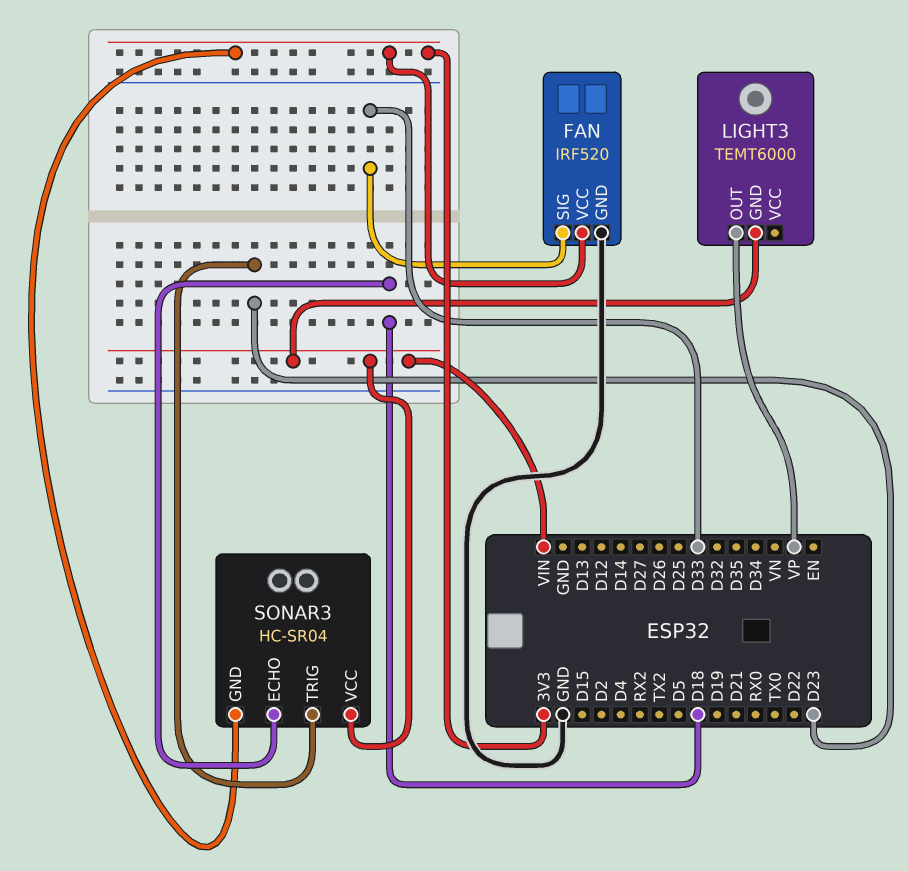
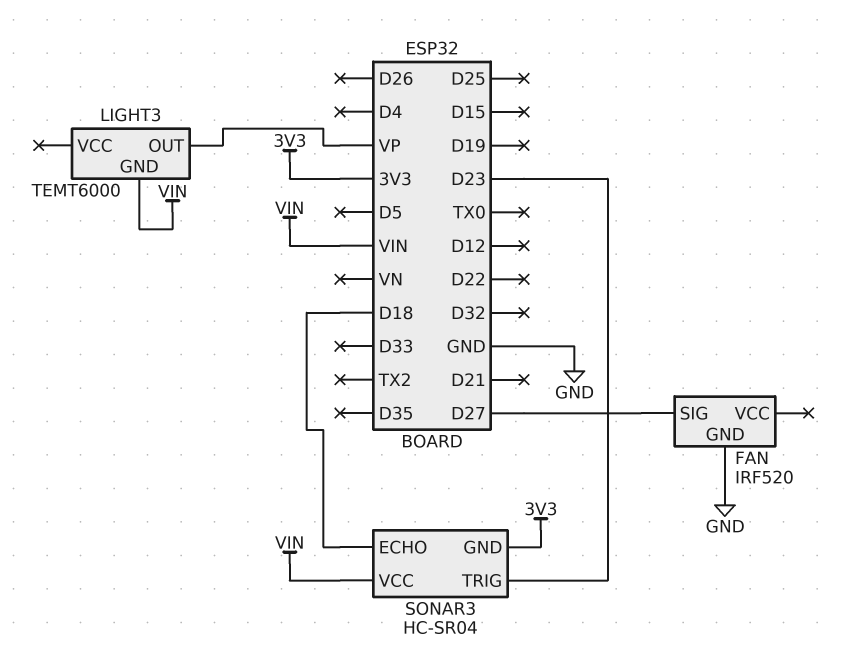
FAN pin SIG: D33 -> D27
FAN pin VCC: 3V3 -> none

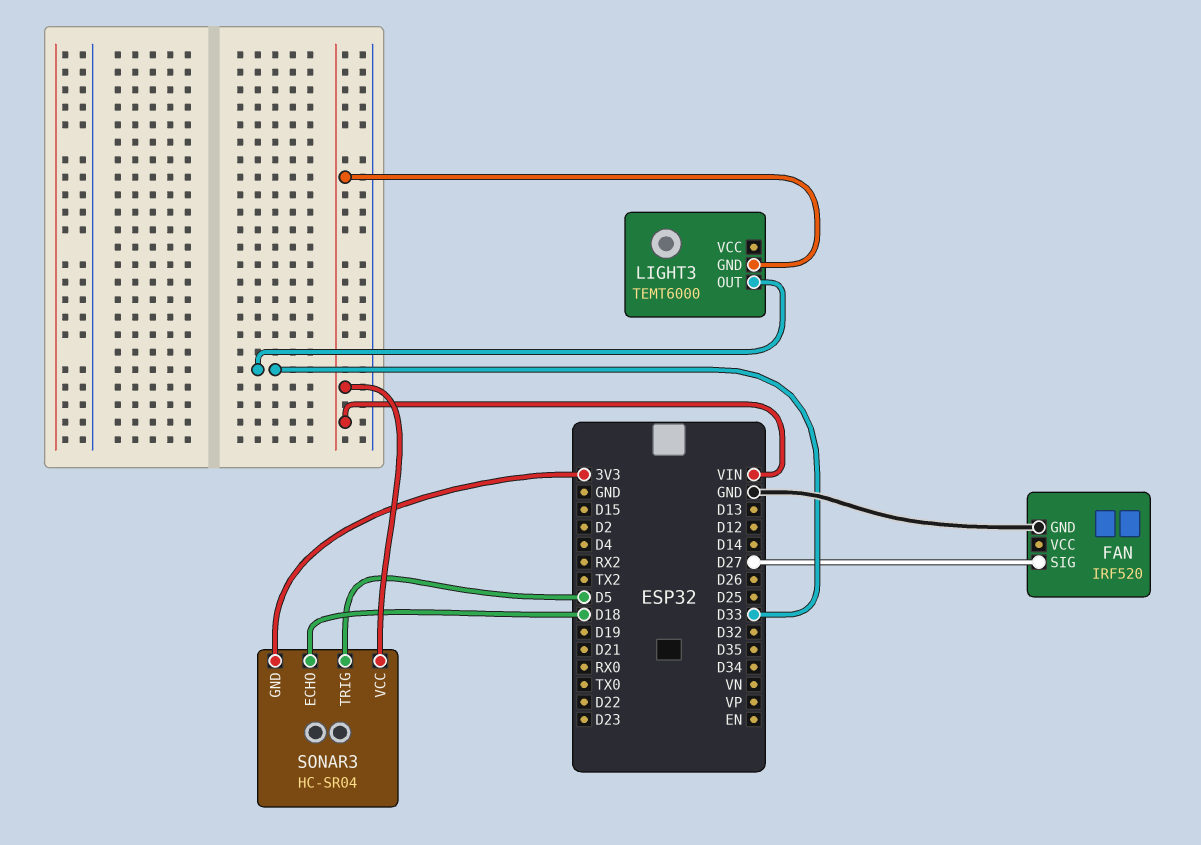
LIGHT3 pin OUT: VP -> D33
SONAR3 pin TRIG: D23 -> D5

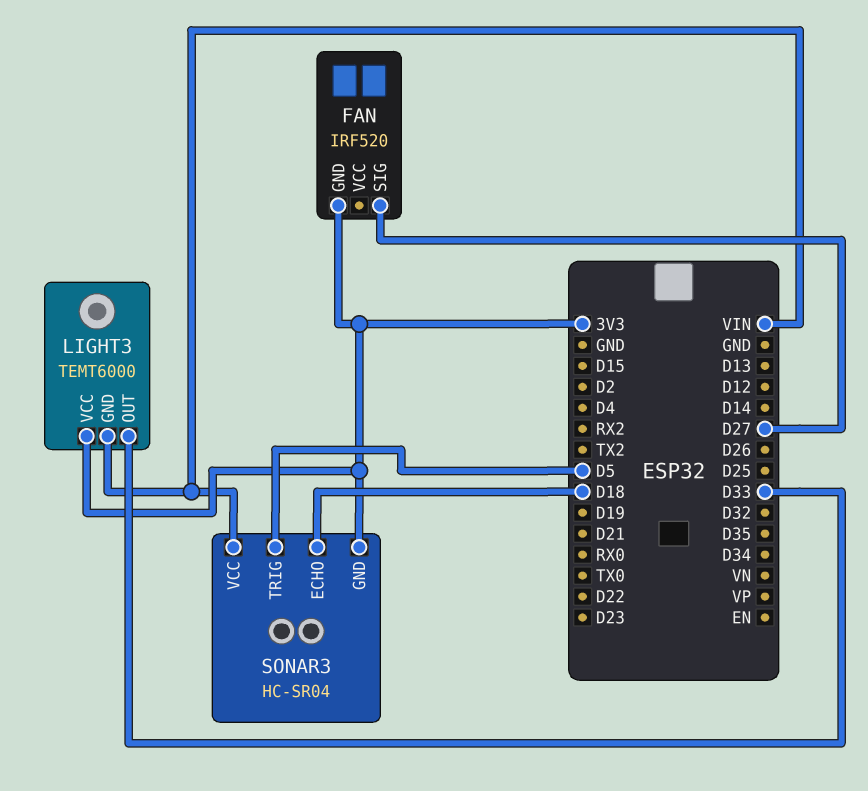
FAN pin GND: GND -> 3V3
LIGHT3 pin VCC: none -> 3V3

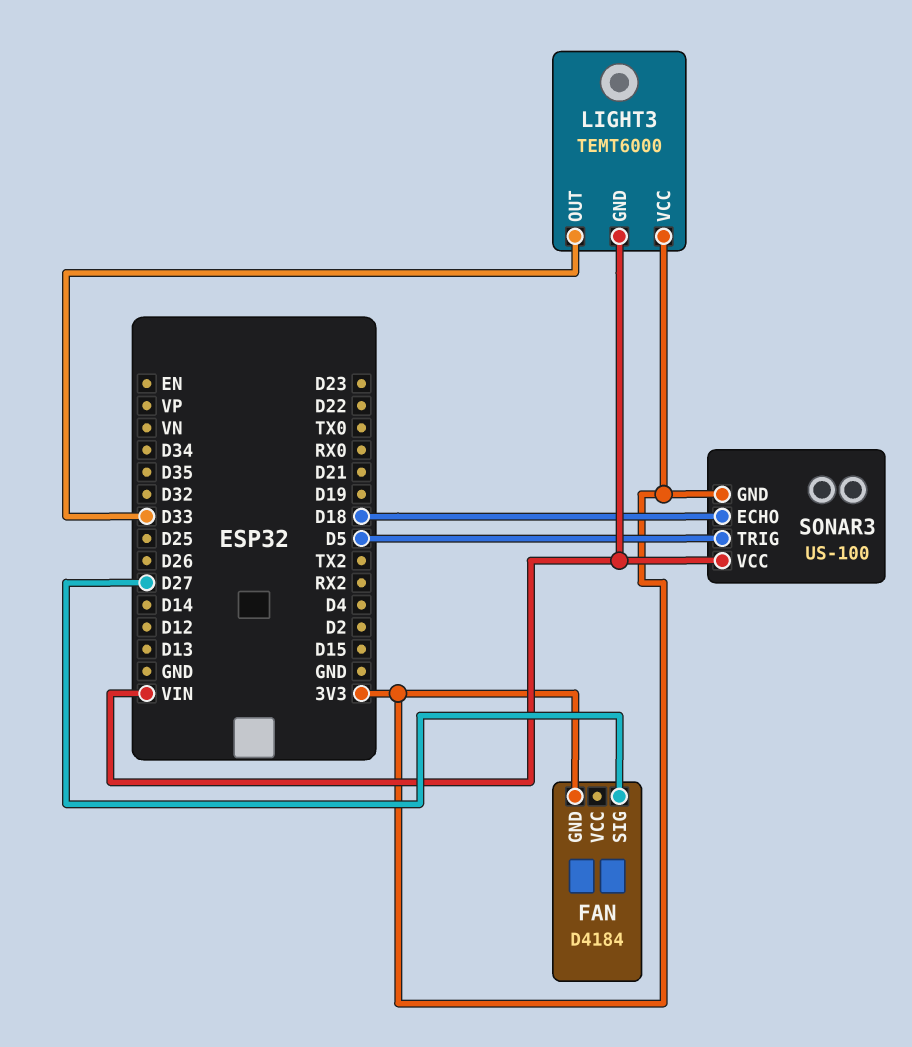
FAN: IRF520 -> D4184
SONAR3: HC-SR04 -> US-100

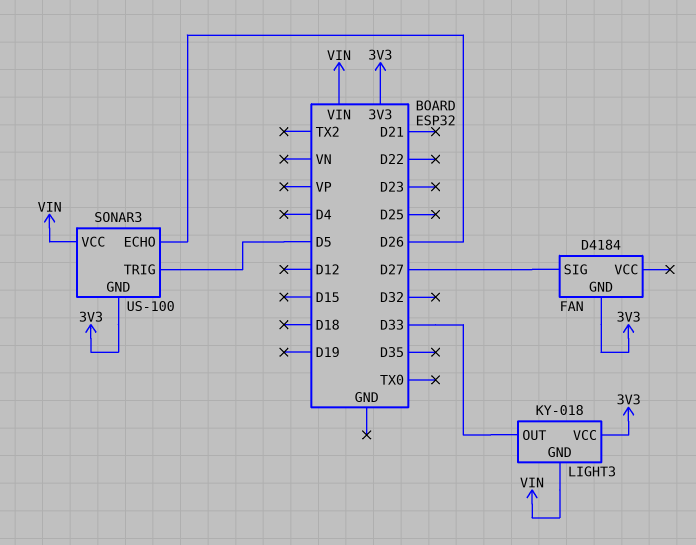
LIGHT3: TEMT6000 -> KY-018
SONAR3 pin ECHO: D18 -> D26

